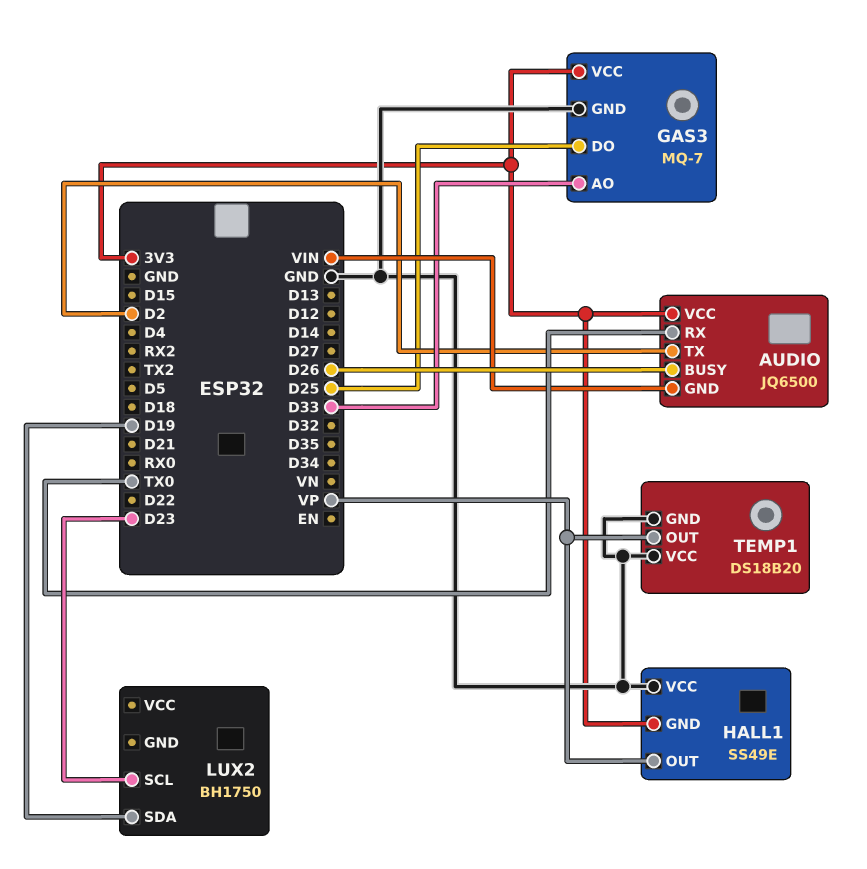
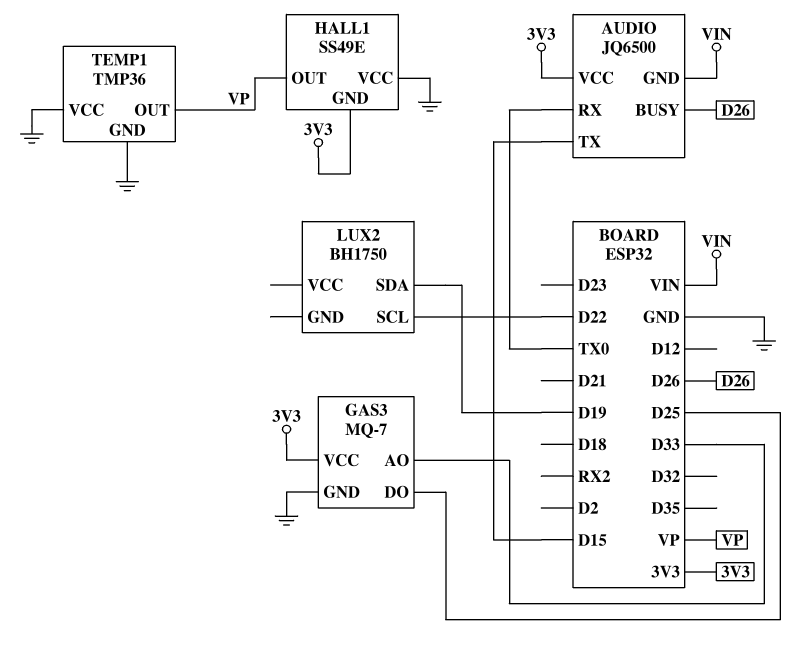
AUDIO pin TX: D2 -> D15
LUX2 pin SCL: D23 -> D22
TEMP1: DS18B20 -> TMP36

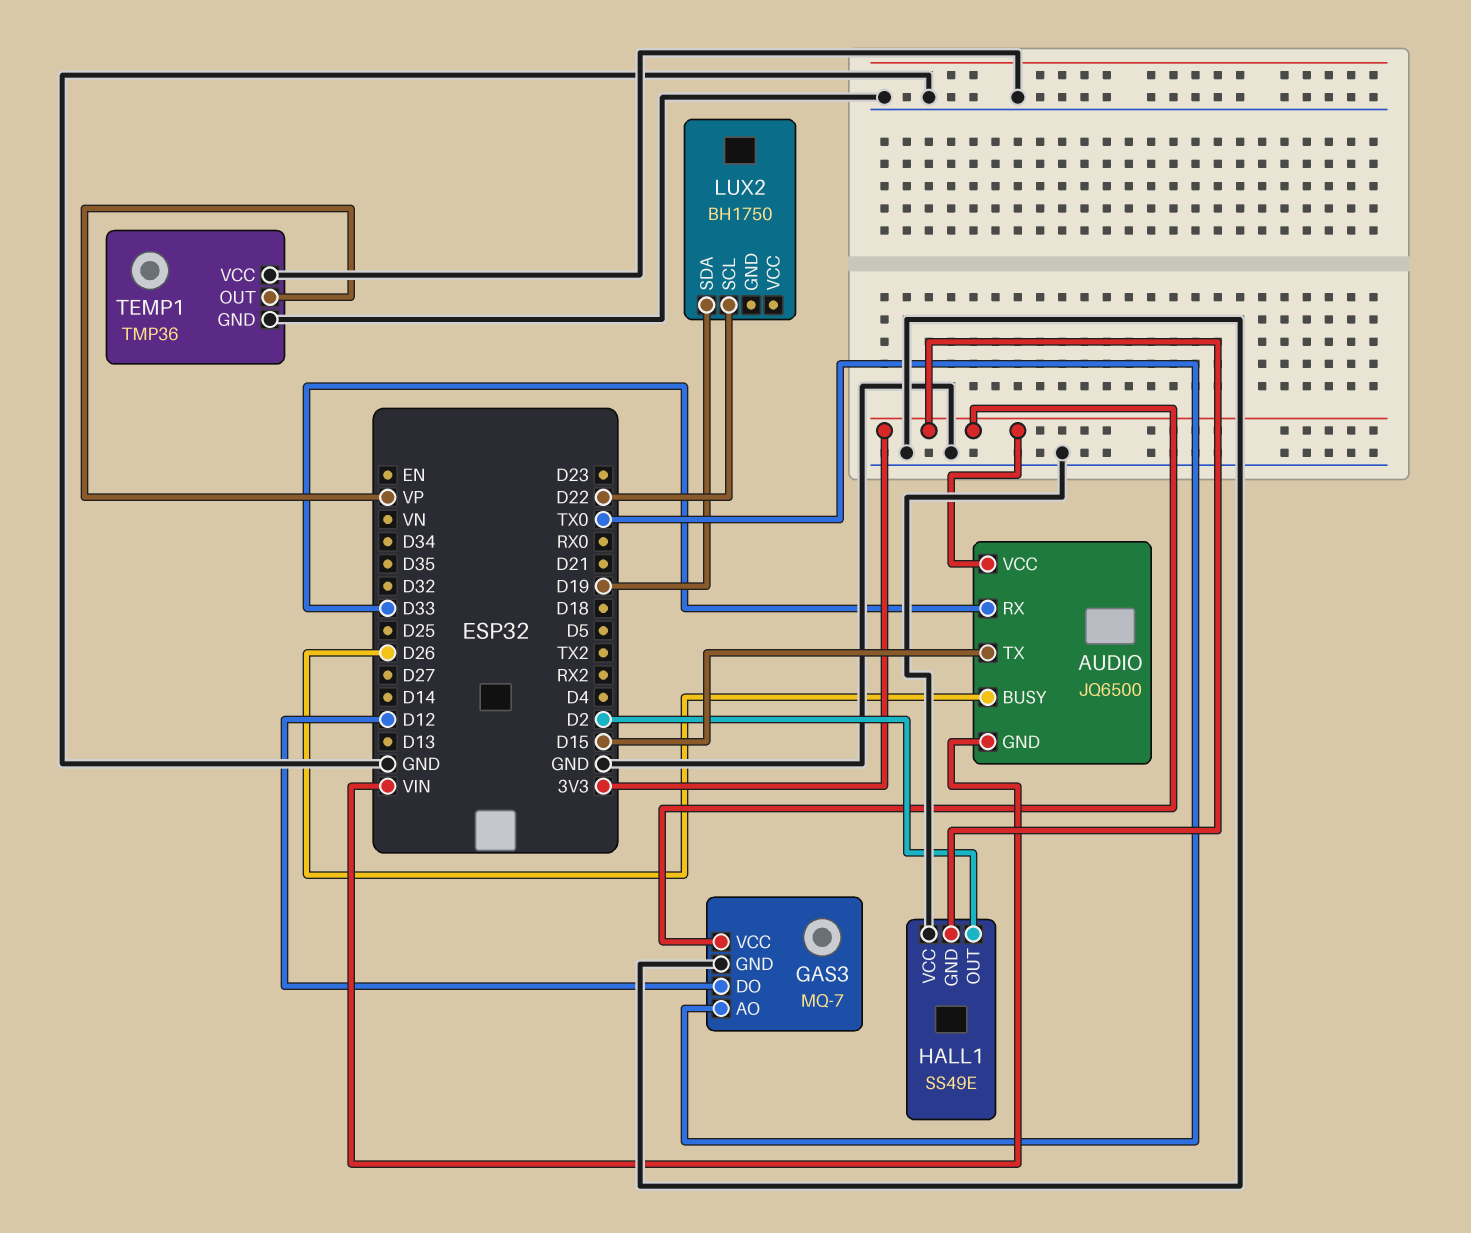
AUDIO pin RX: TX0 -> D33
GAS3 pin AO: D33 -> TX0
GAS3 pin DO: D25 -> D12
HALL1 pin OUT: VP -> D2

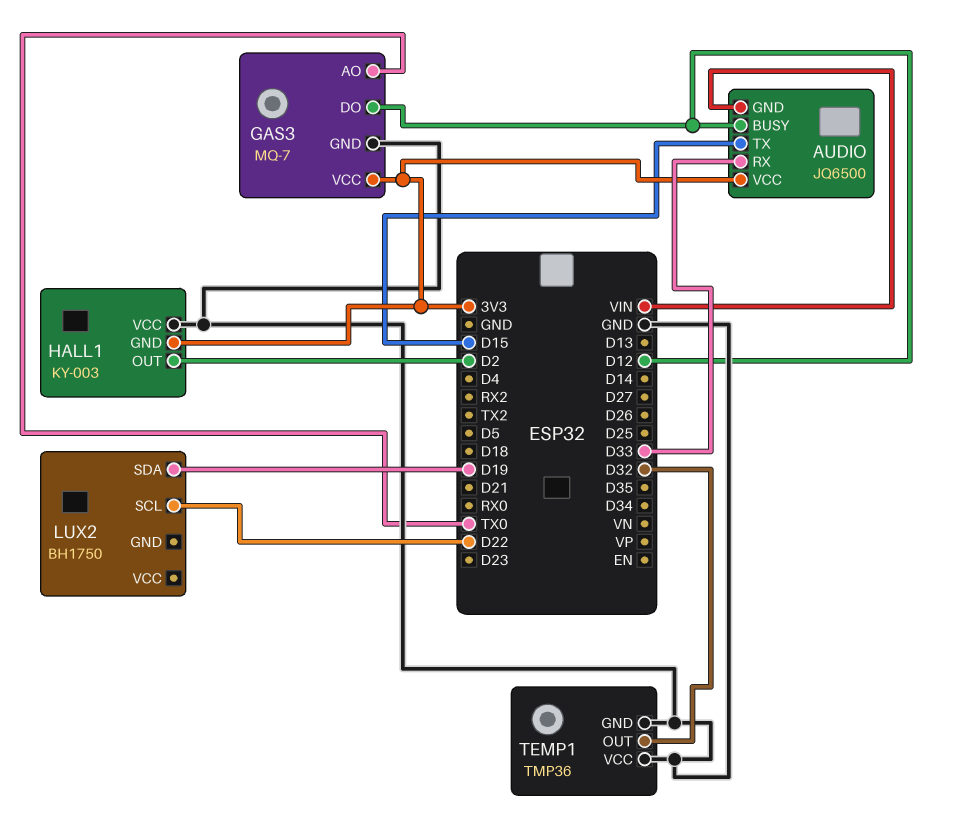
AUDIO pin BUSY: D26 -> D12
HALL1: SS49E -> KY-003
TEMP1 pin OUT: VP -> D32

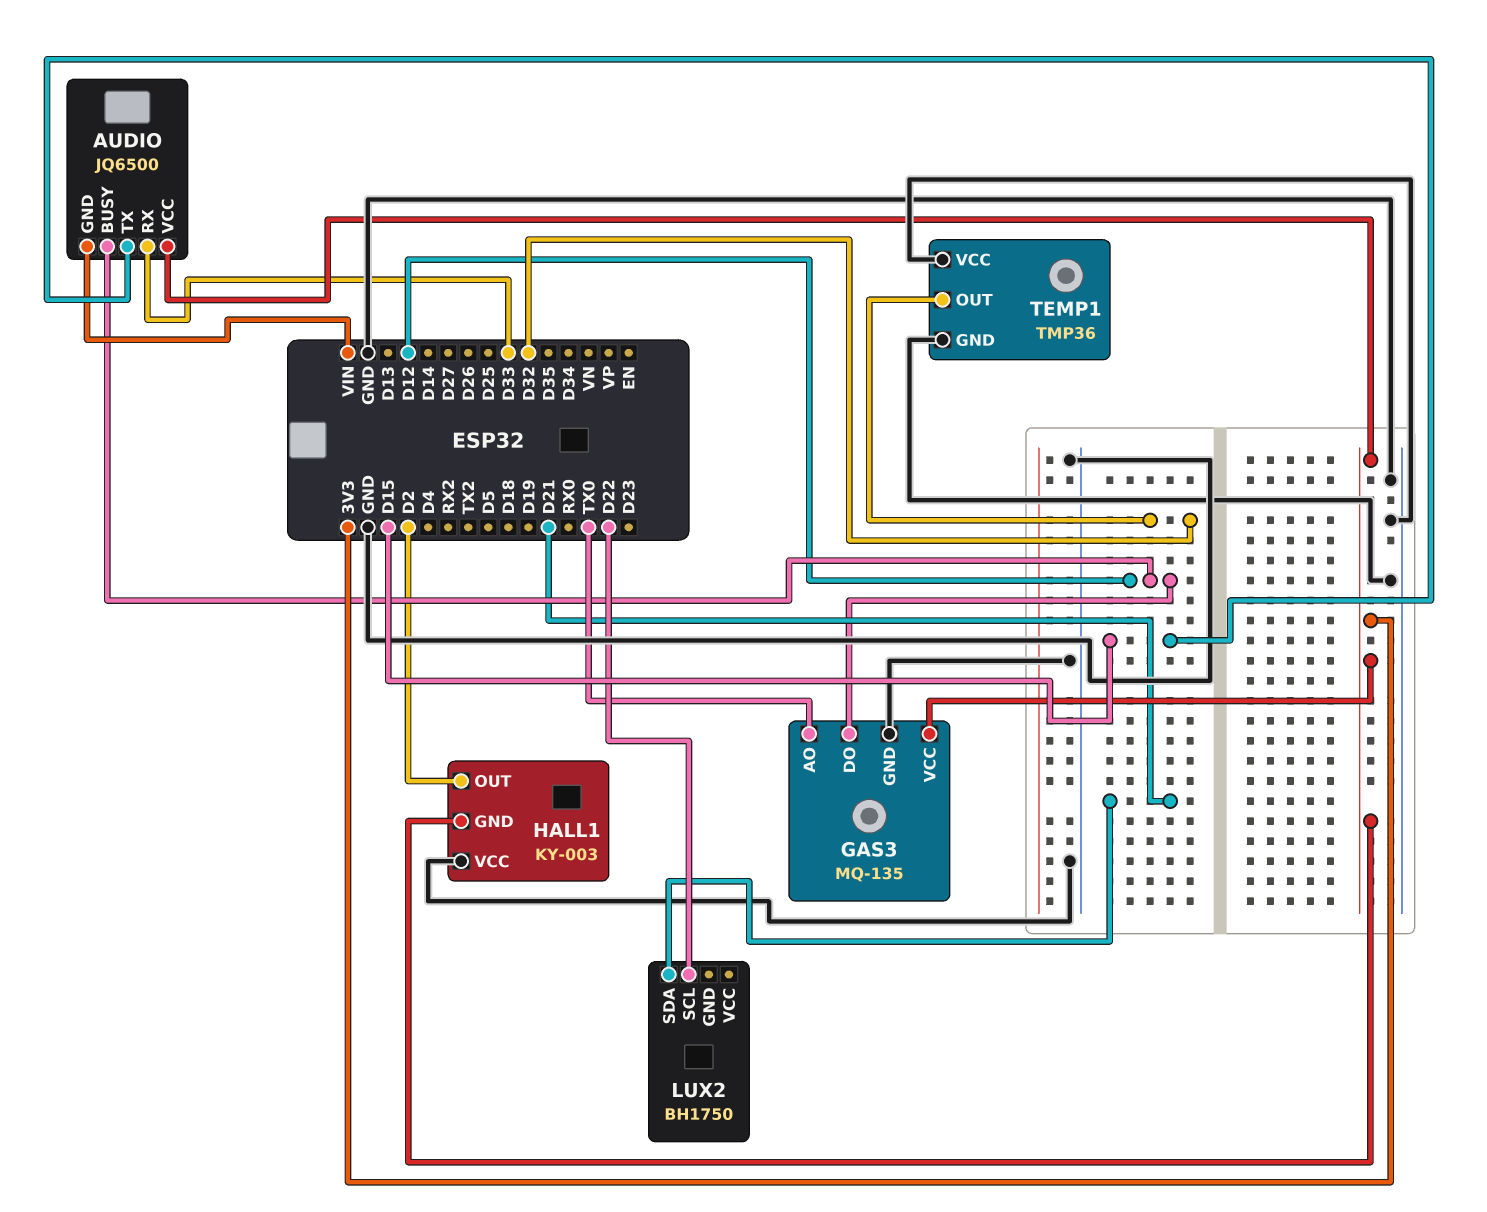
GAS3: MQ-7 -> MQ-135
LUX2 pin SDA: D19 -> D21

